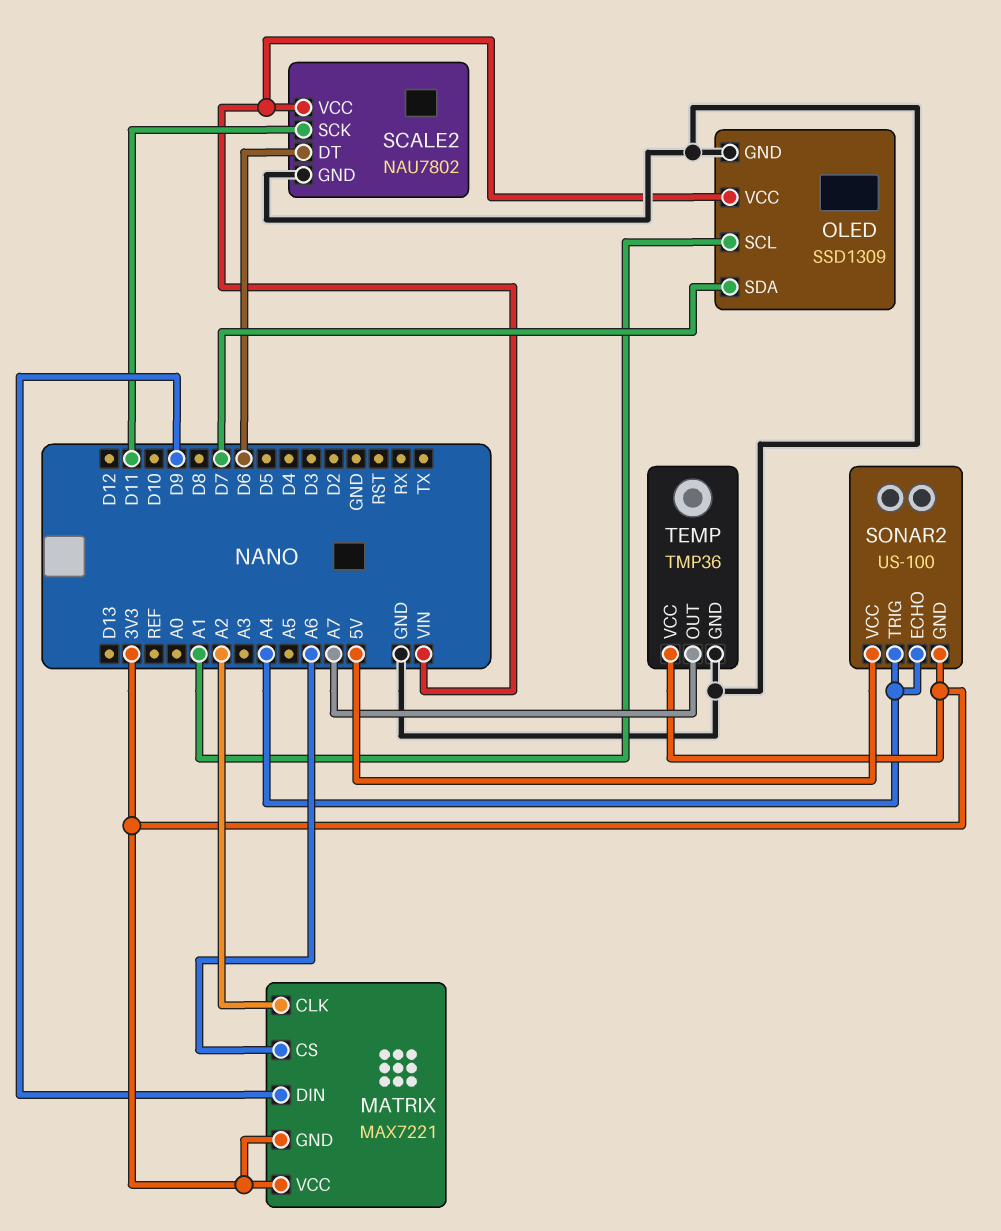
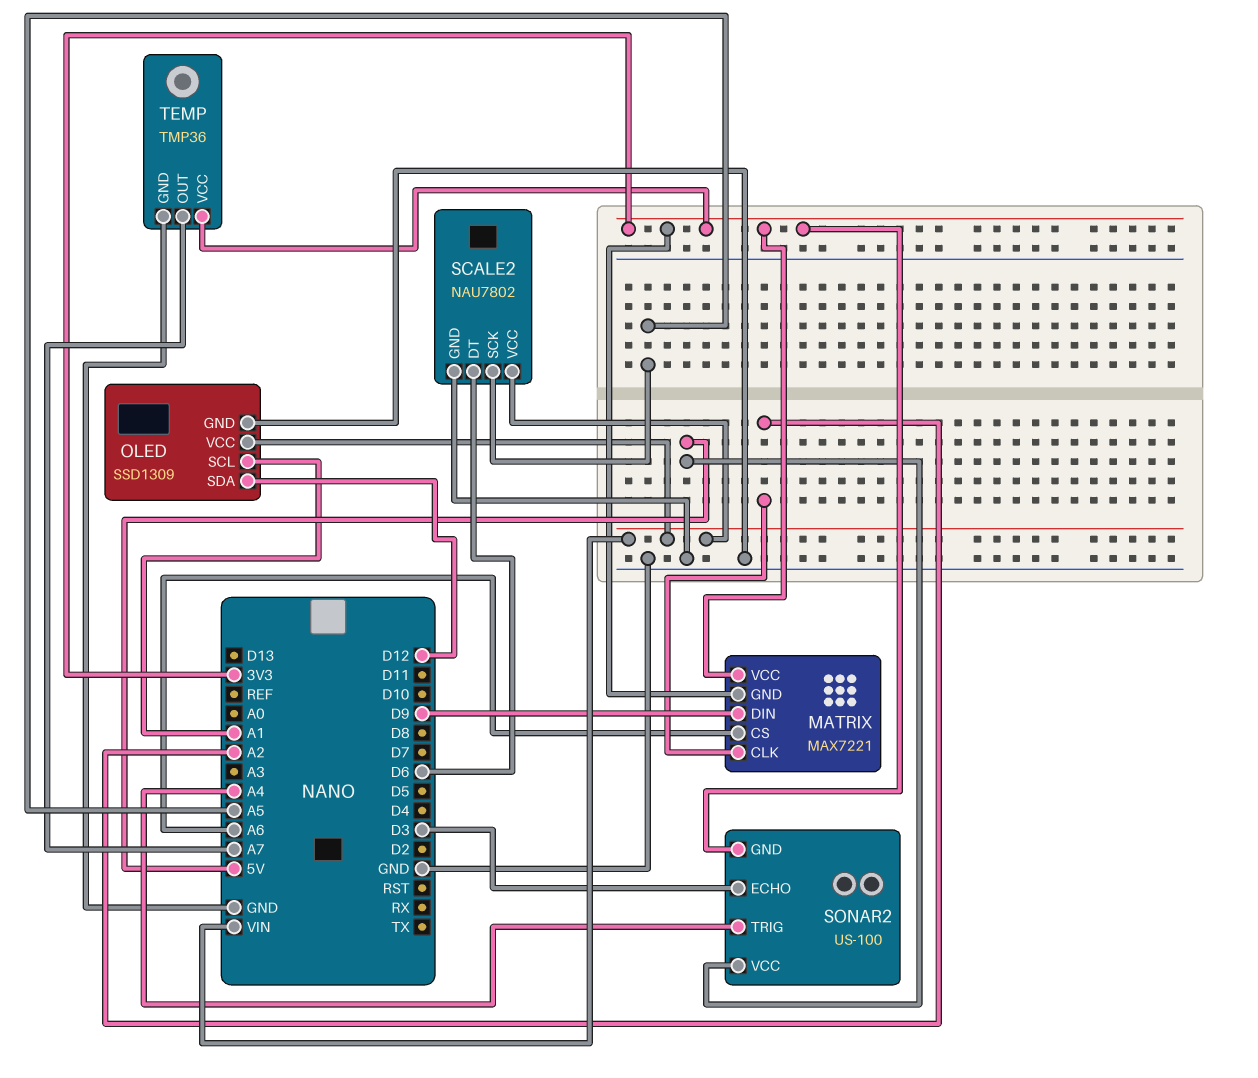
OLED pin SDA: D7 -> D12
SCALE2 pin SCK: D11 -> A5
SONAR2 pin ECHO: A4 -> D3

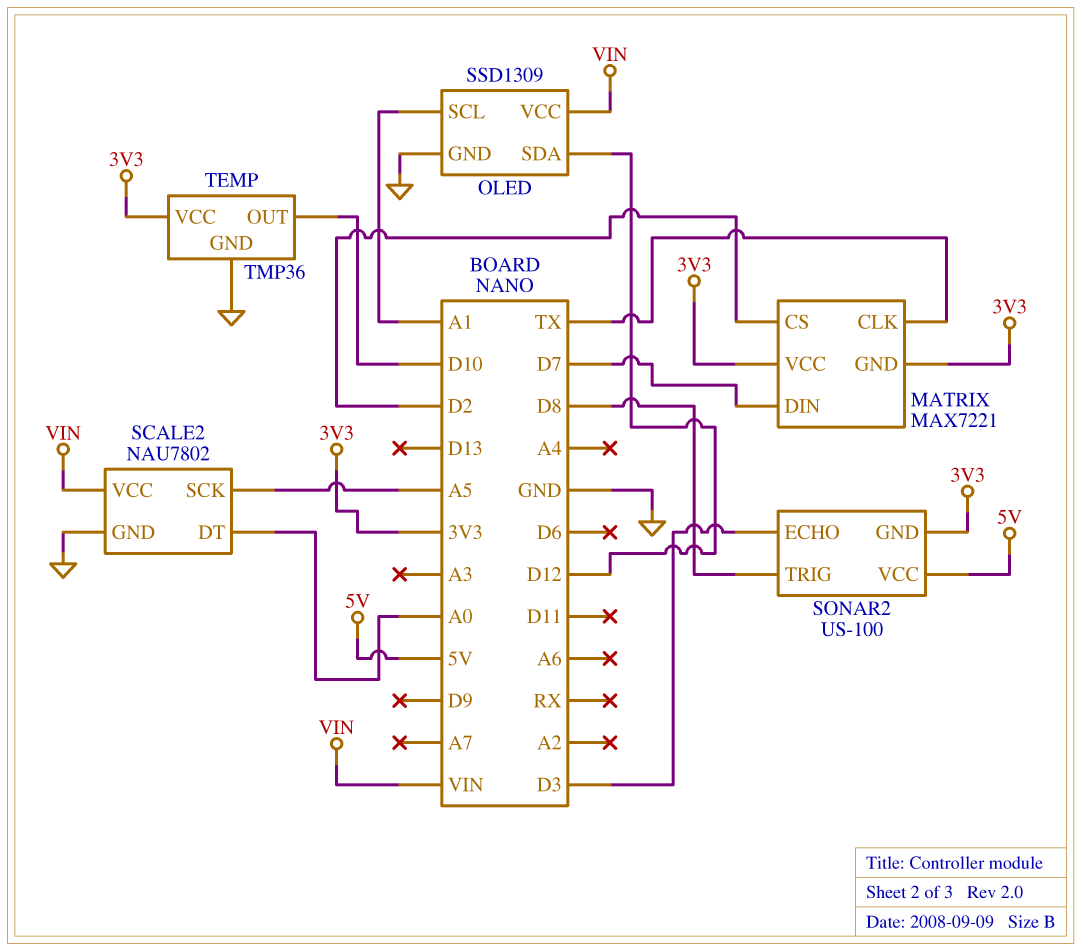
MATRIX pin CLK: A2 -> TX
MATRIX pin CS: A6 -> D2
MATRIX pin DIN: D9 -> D7
SCALE2 pin DT: D6 -> A0
SONAR2 pin TRIG: A4 -> D8
TEMP pin OUT: A7 -> D10

